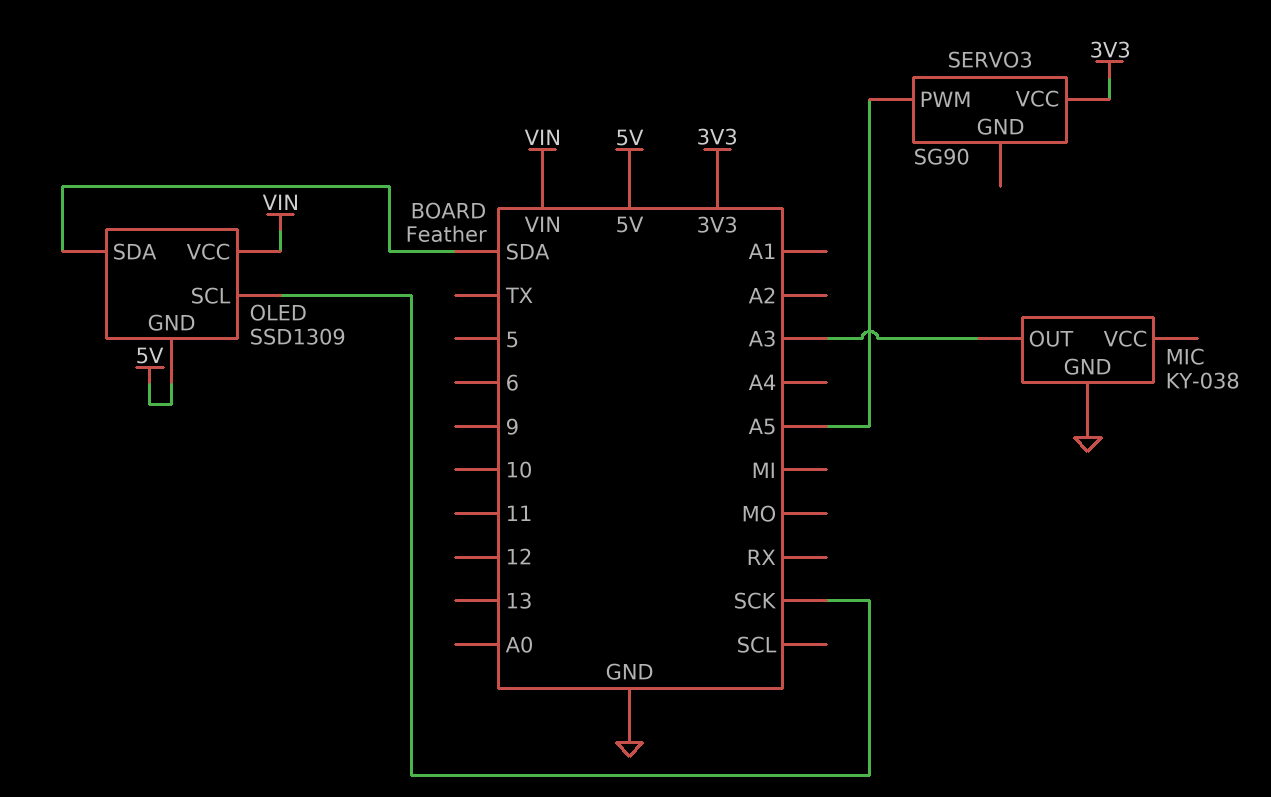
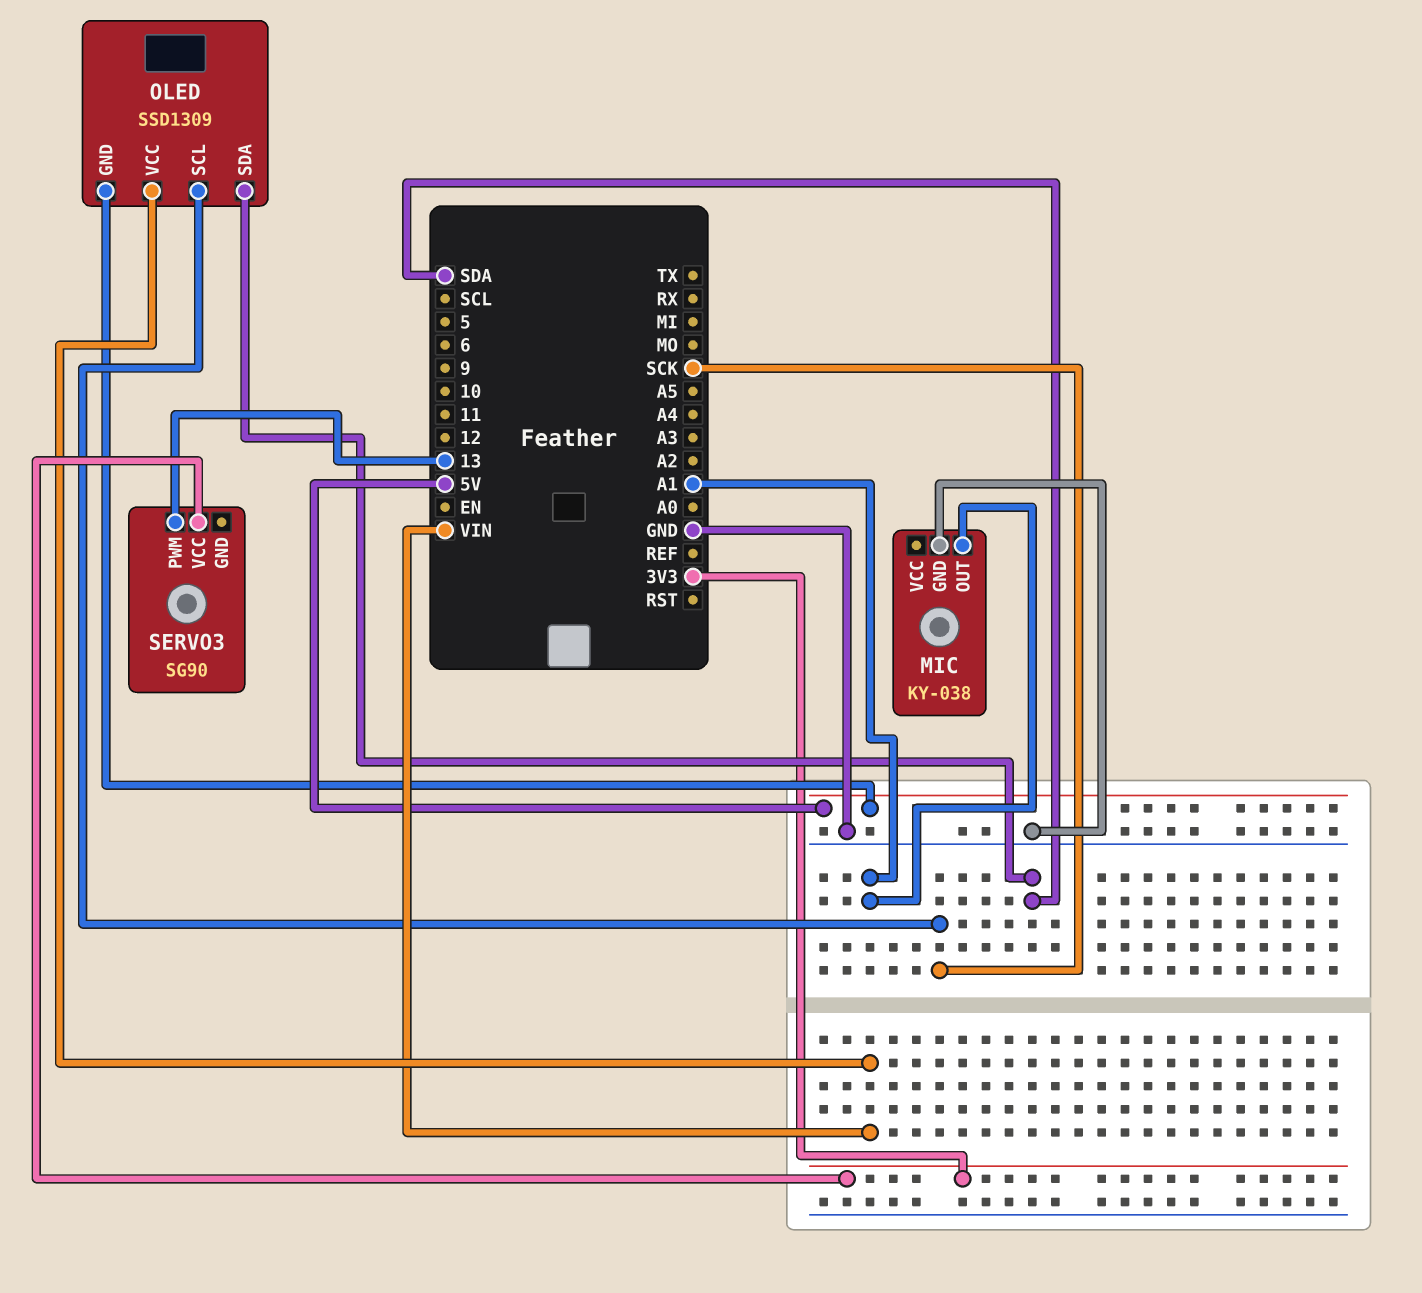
MIC pin OUT: A3 -> A1
SERVO3 pin PWM: A5 -> 13

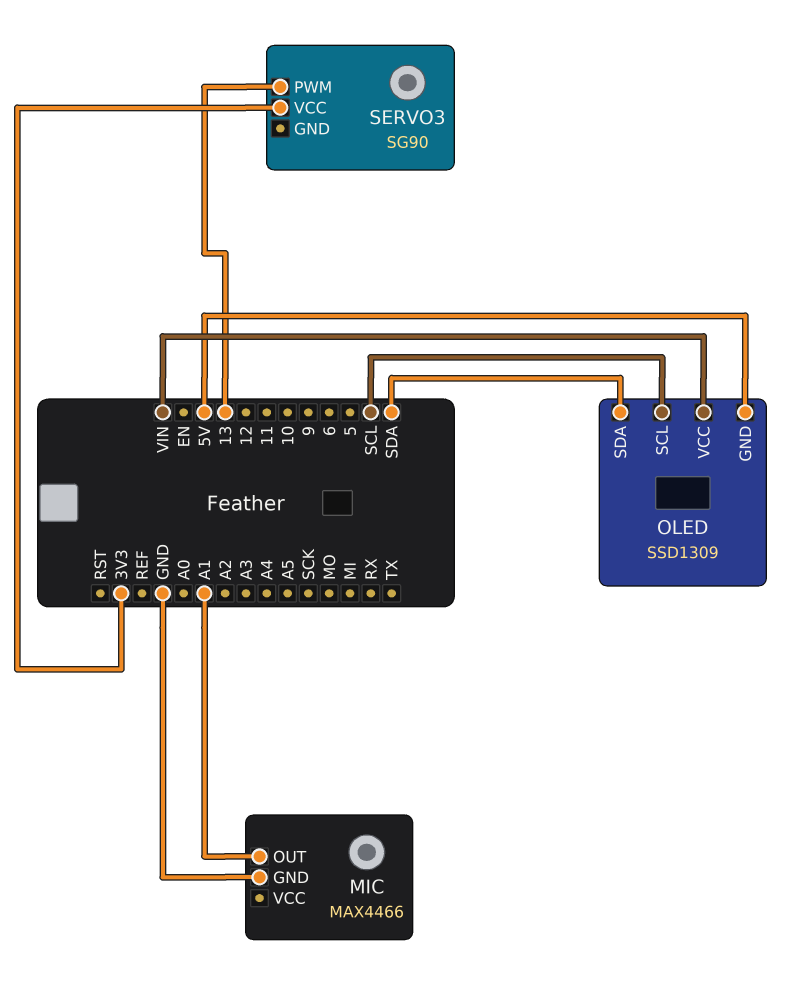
MIC: KY-038 -> MAX4466
OLED pin SCL: SCK -> SCL

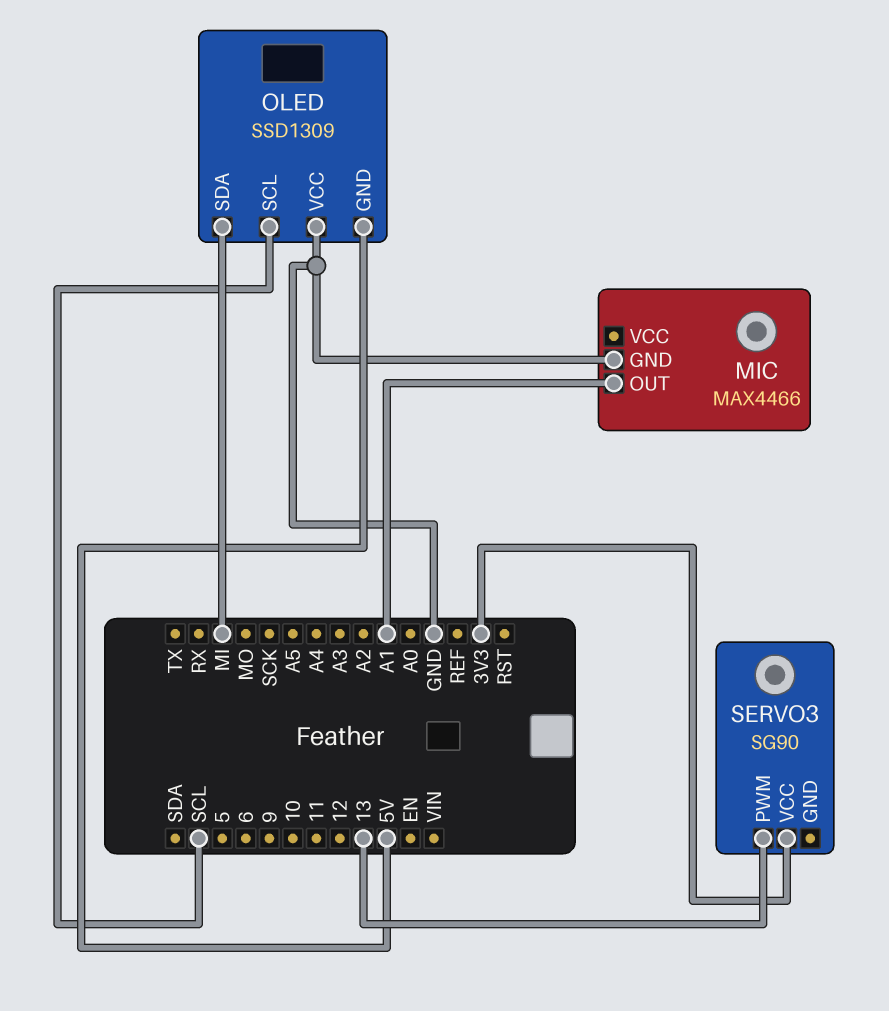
OLED pin SDA: SDA -> MI
OLED pin VCC: VIN -> GND

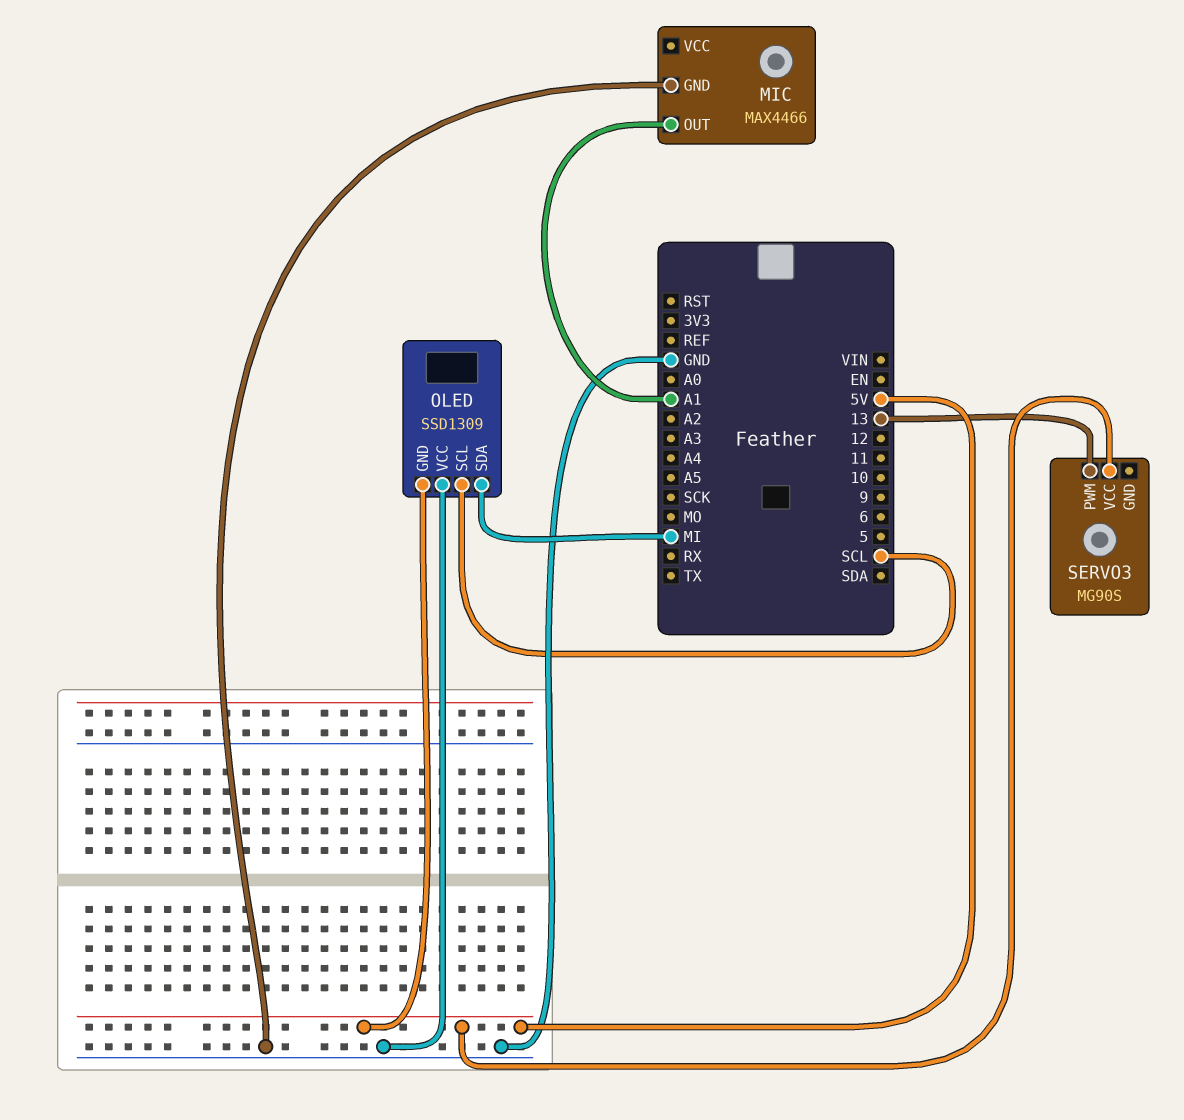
SERVO3: SG90 -> MG90S
SERVO3 pin VCC: 3V3 -> 5V

